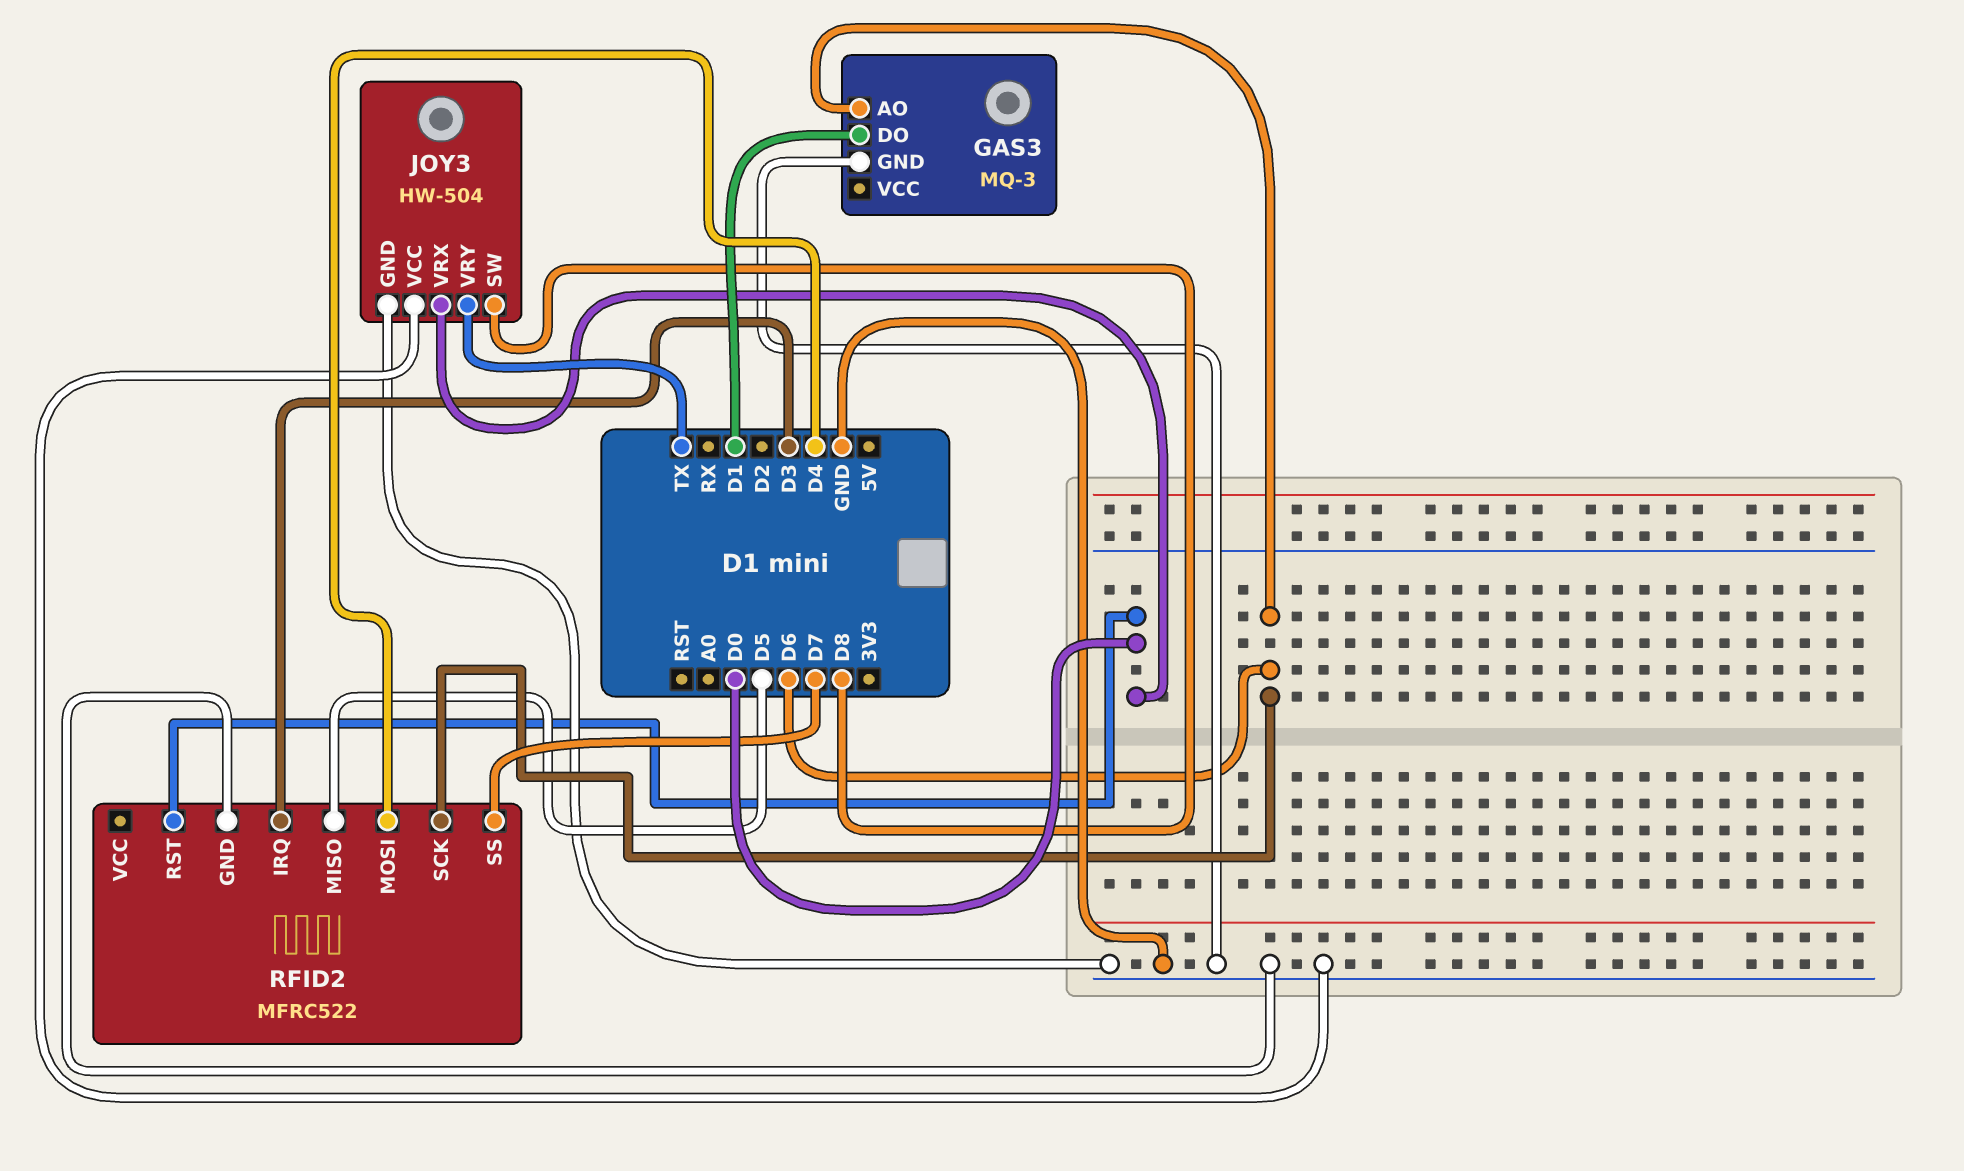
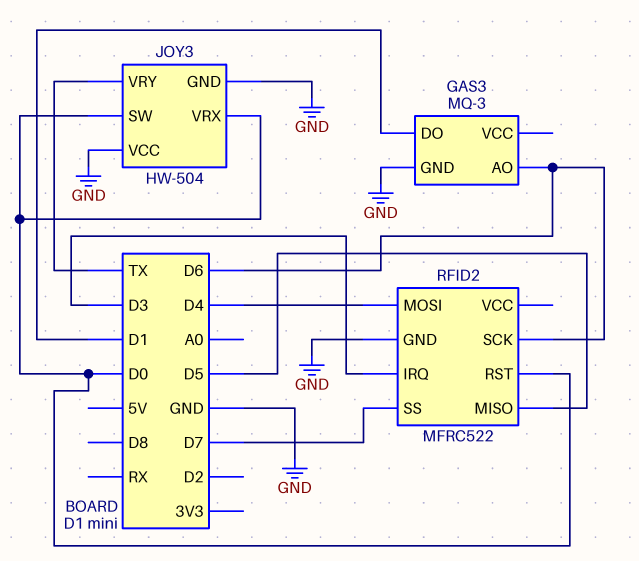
JOY3 pin SW: D8 -> D0

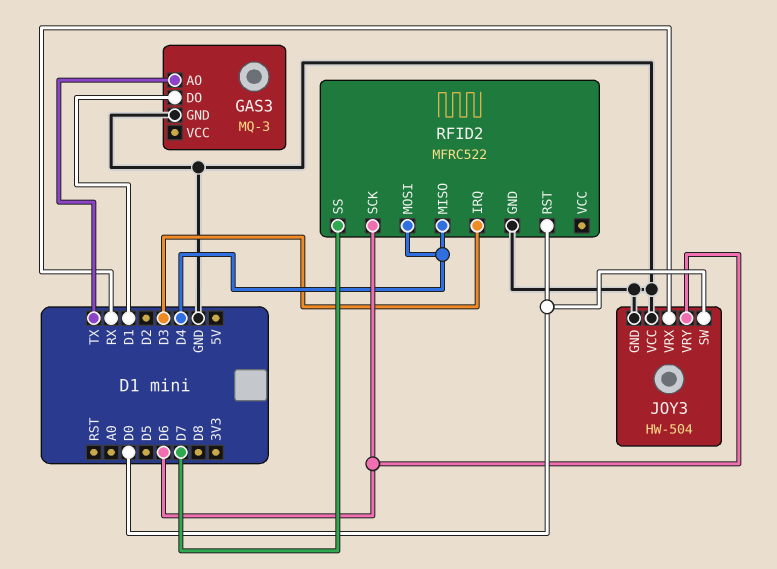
GAS3 pin AO: D6 -> TX
JOY3 pin VRX: D0 -> RX
JOY3 pin VRY: TX -> D6
RFID2 pin MISO: D5 -> D4

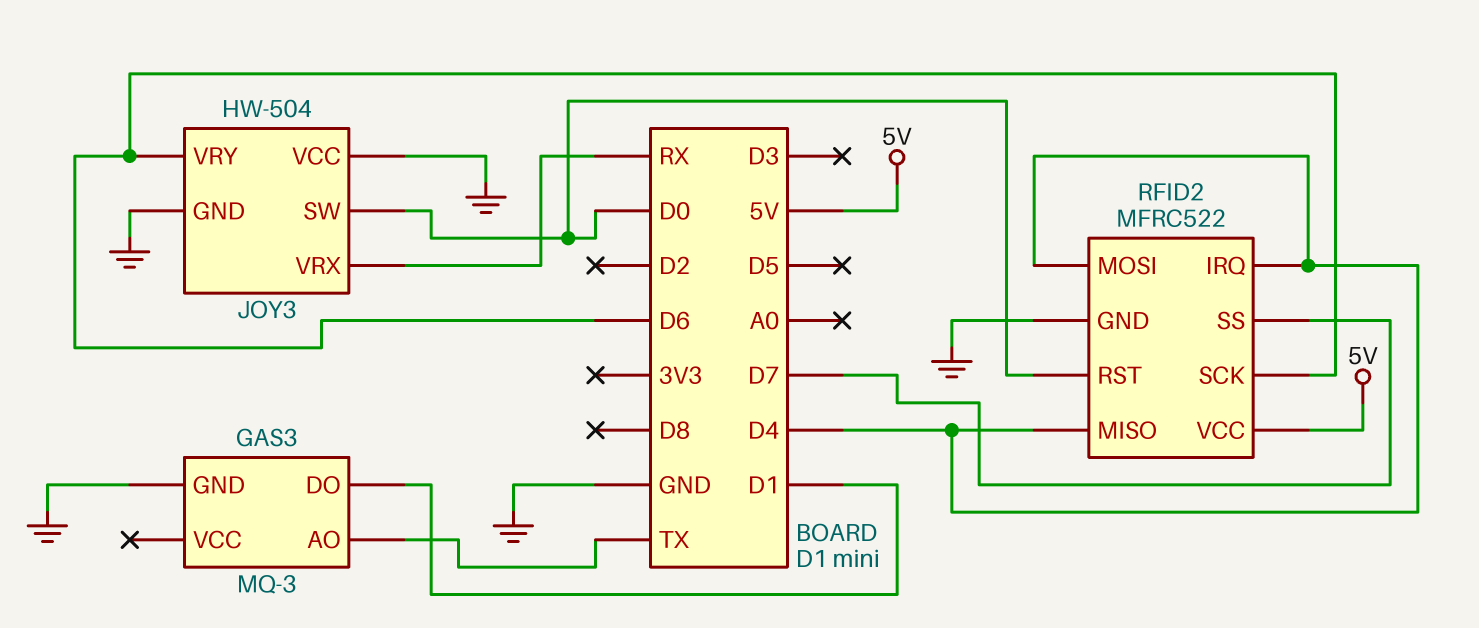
RFID2 pin IRQ: D3 -> D4
RFID2 pin VCC: none -> 5V

